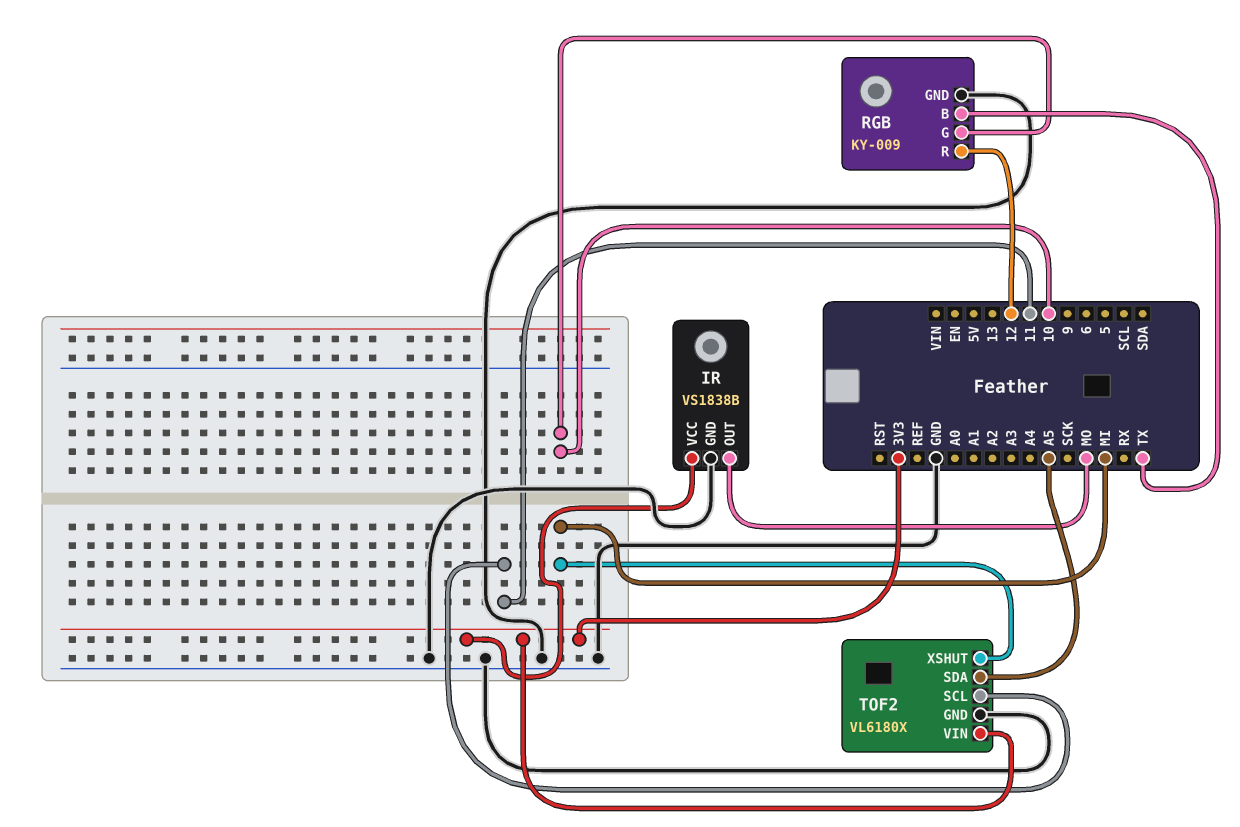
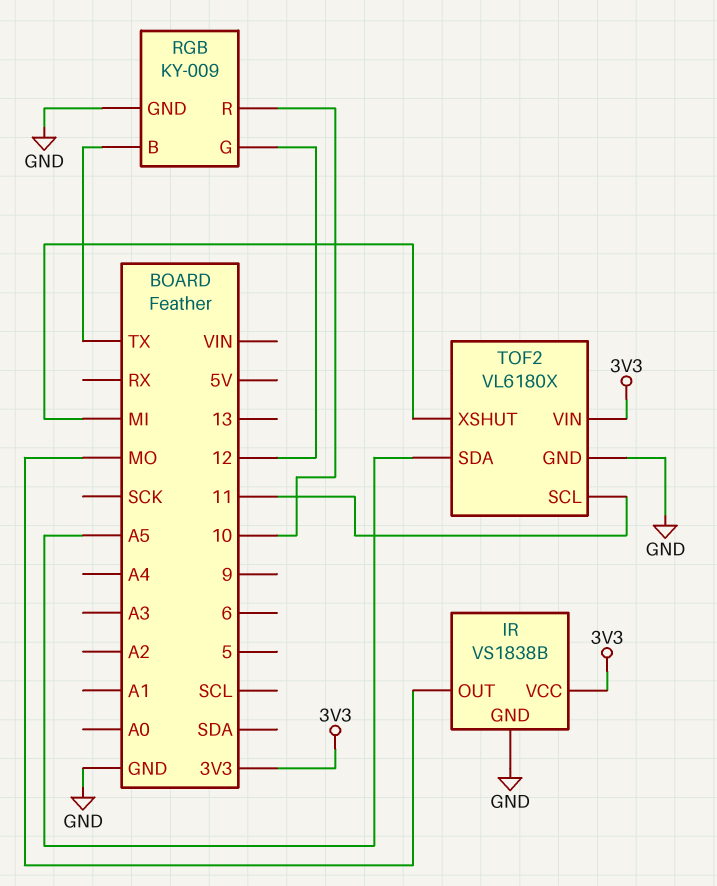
RGB pin G: 10 -> 12
RGB pin R: 12 -> 10

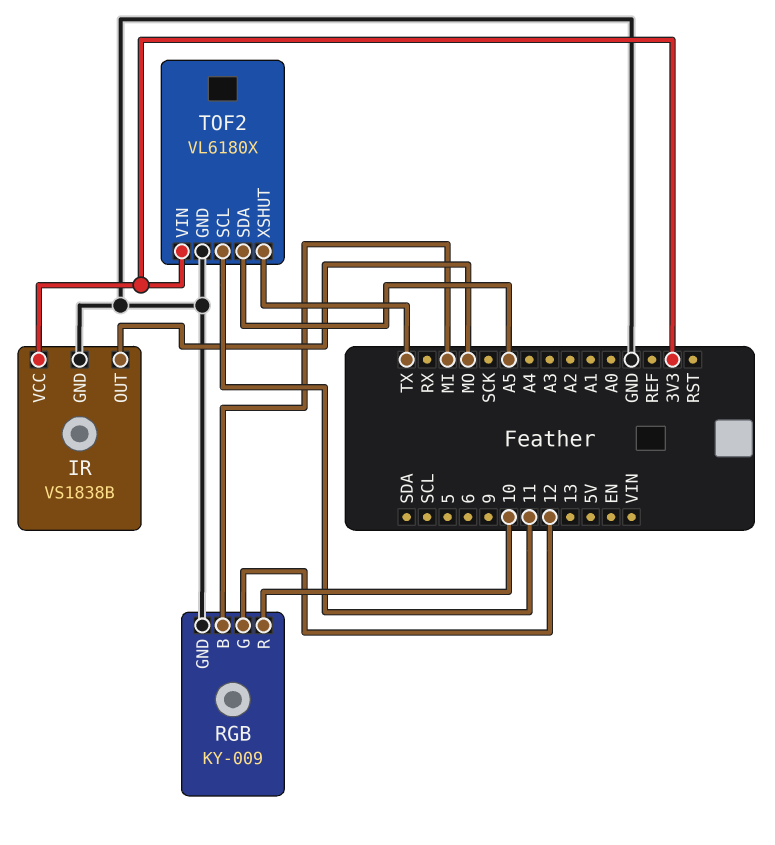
RGB pin B: TX -> MI
TOF2 pin XSHUT: MI -> TX

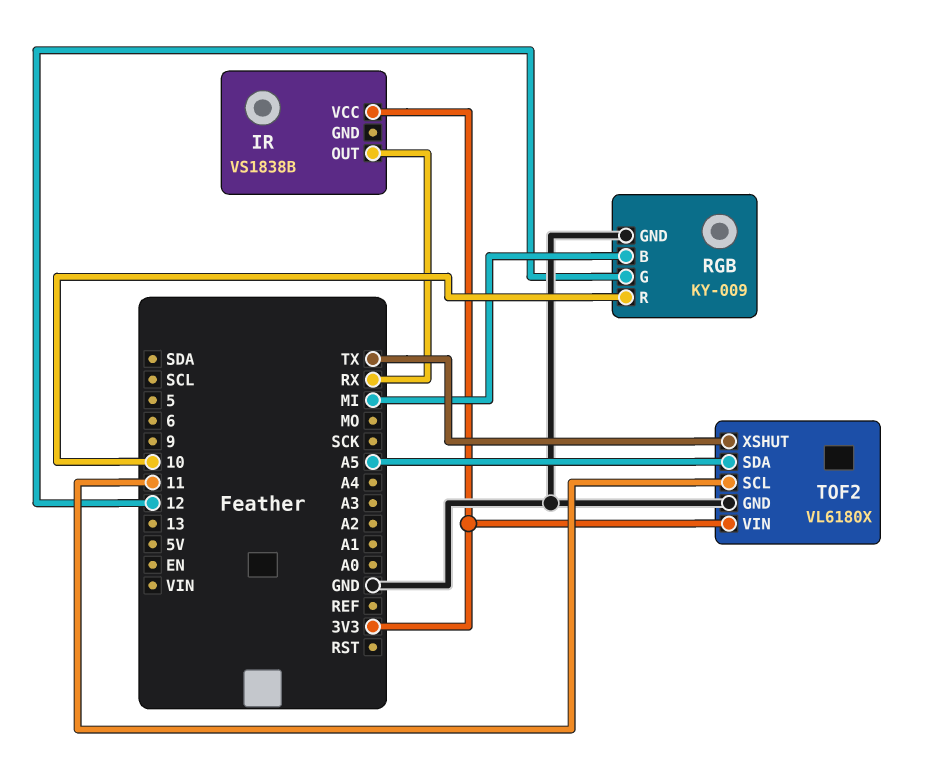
IR pin GND: GND -> none
IR pin OUT: MO -> RX

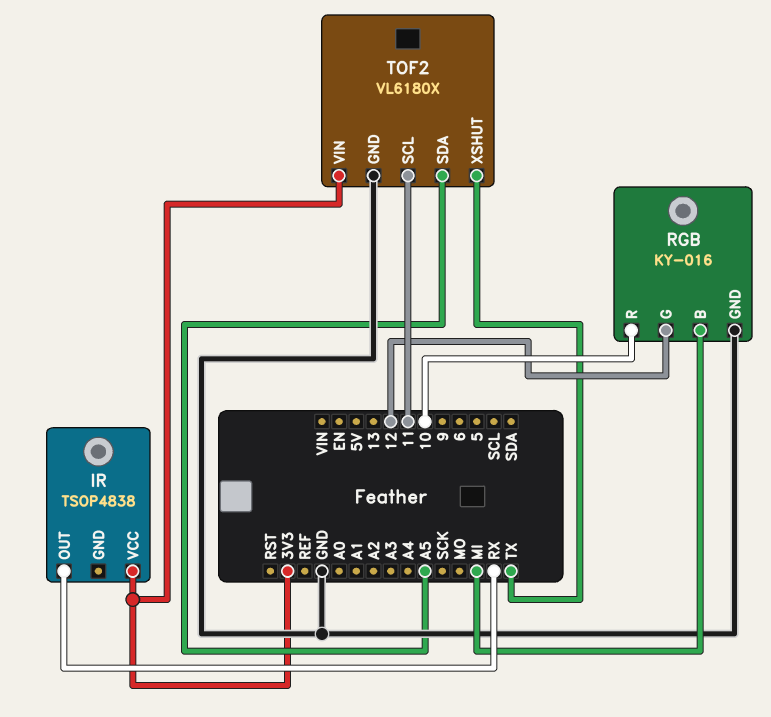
IR: VS1838B -> TSOP4838
RGB: KY-009 -> KY-016

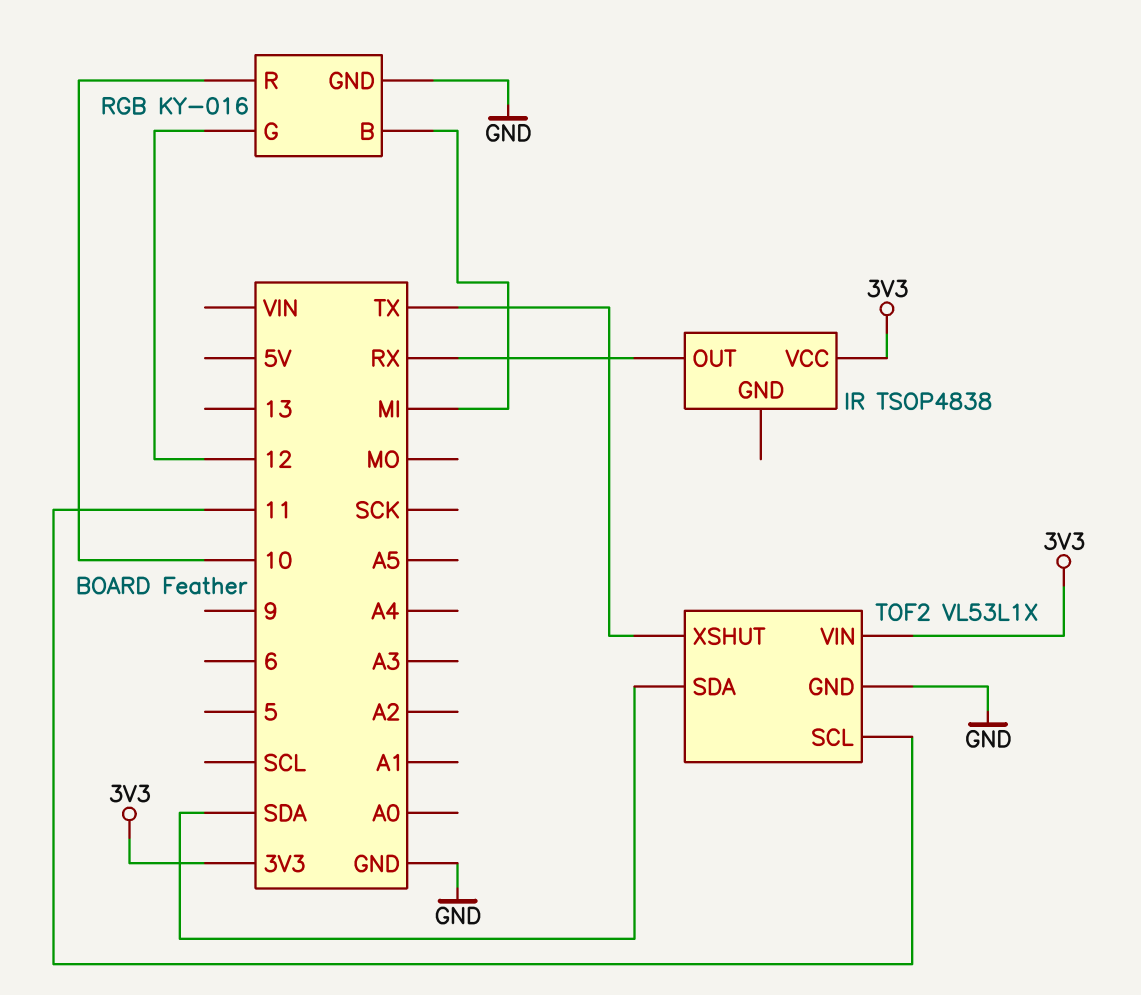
TOF2: VL6180X -> VL53L1X
TOF2 pin SDA: A5 -> SDA

